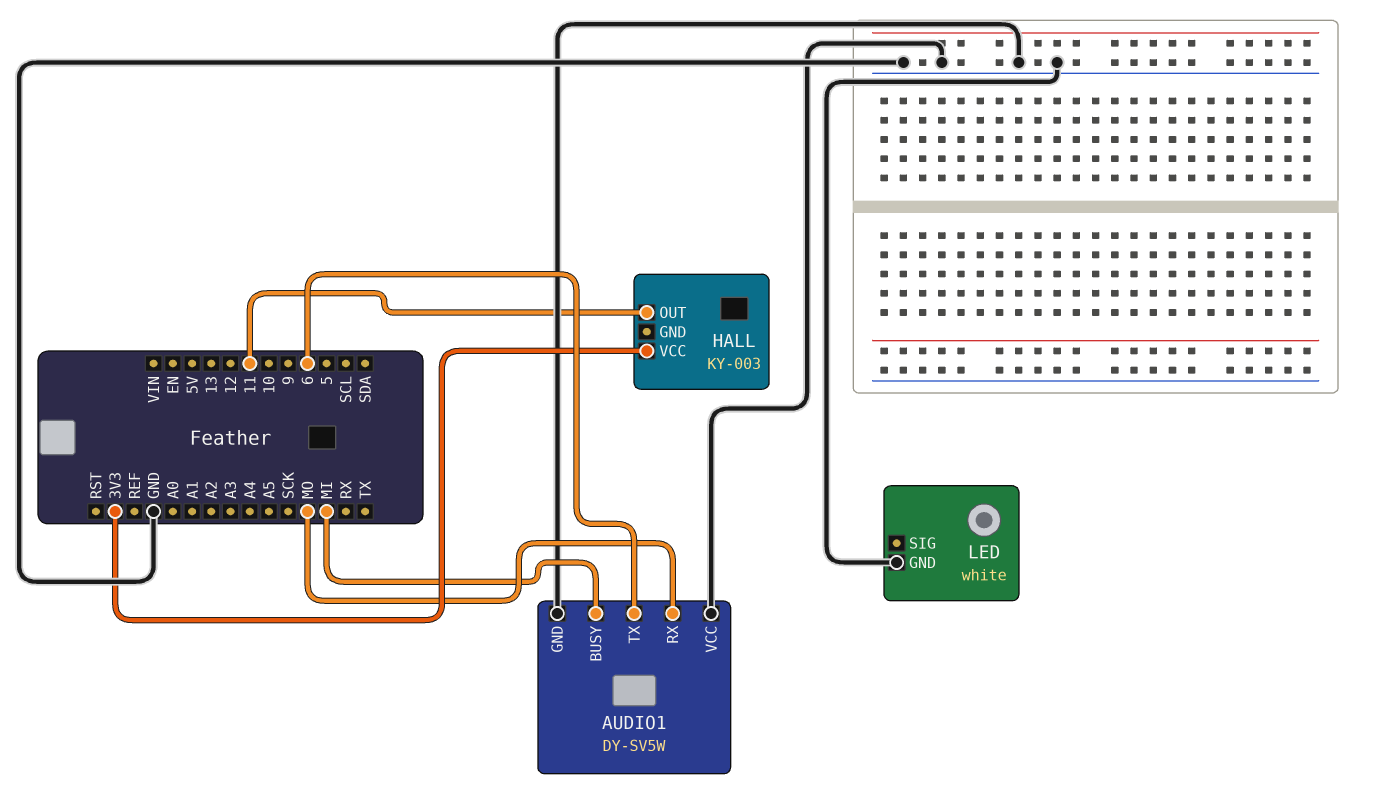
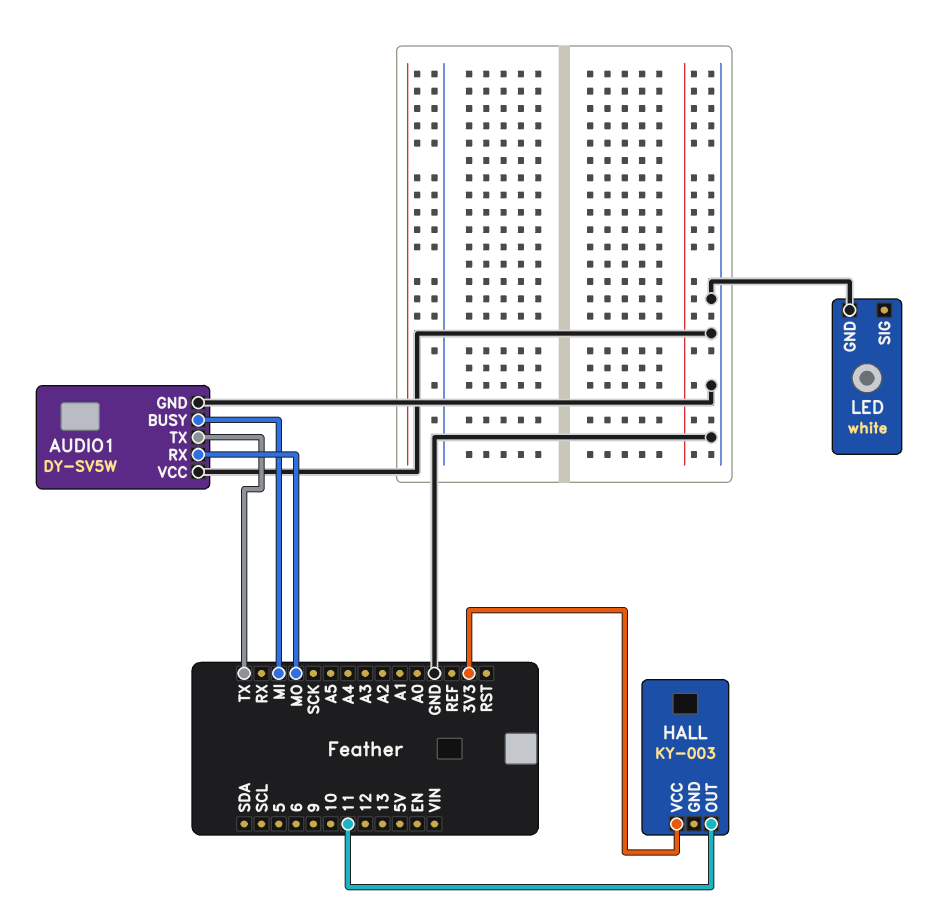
AUDIO1 pin TX: 6 -> TX

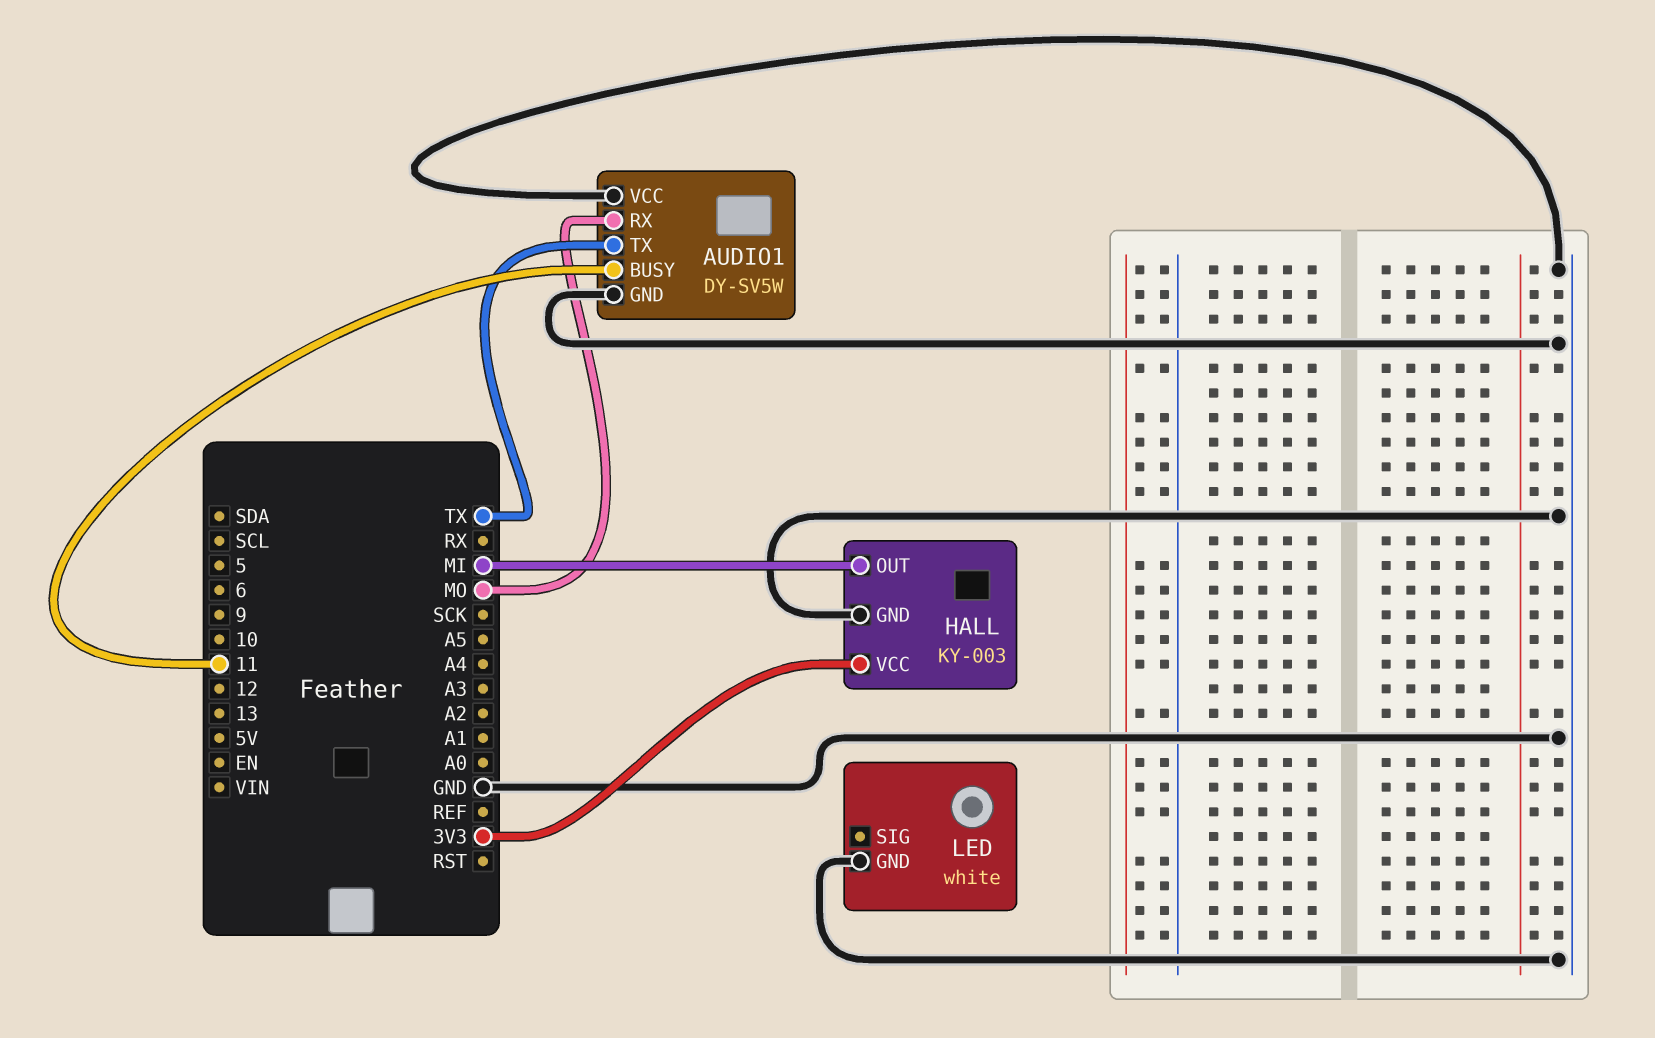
AUDIO1 pin BUSY: MI -> 11
HALL pin GND: none -> GND
HALL pin OUT: 11 -> MI

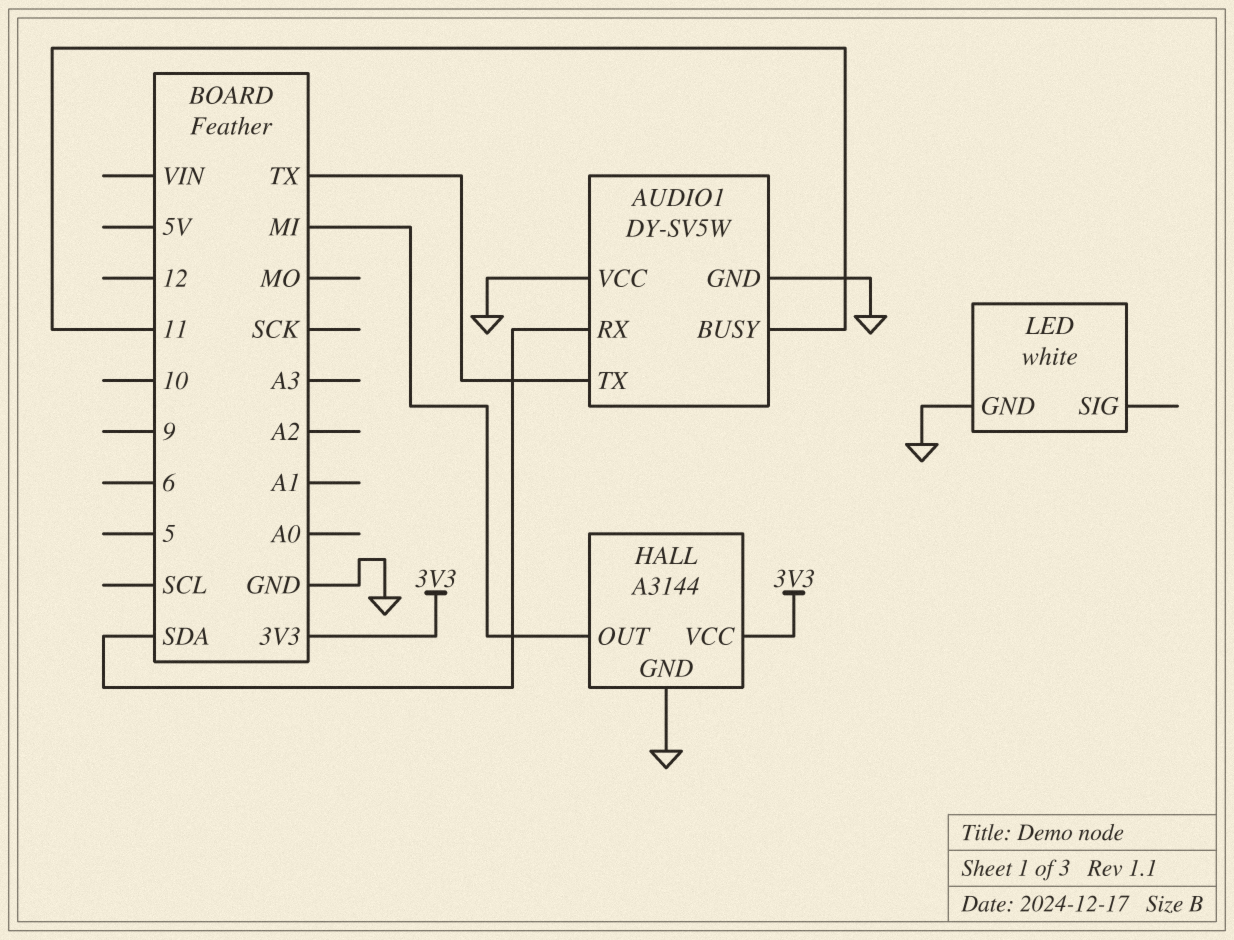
AUDIO1 pin RX: MO -> SDA
HALL: KY-003 -> A3144

